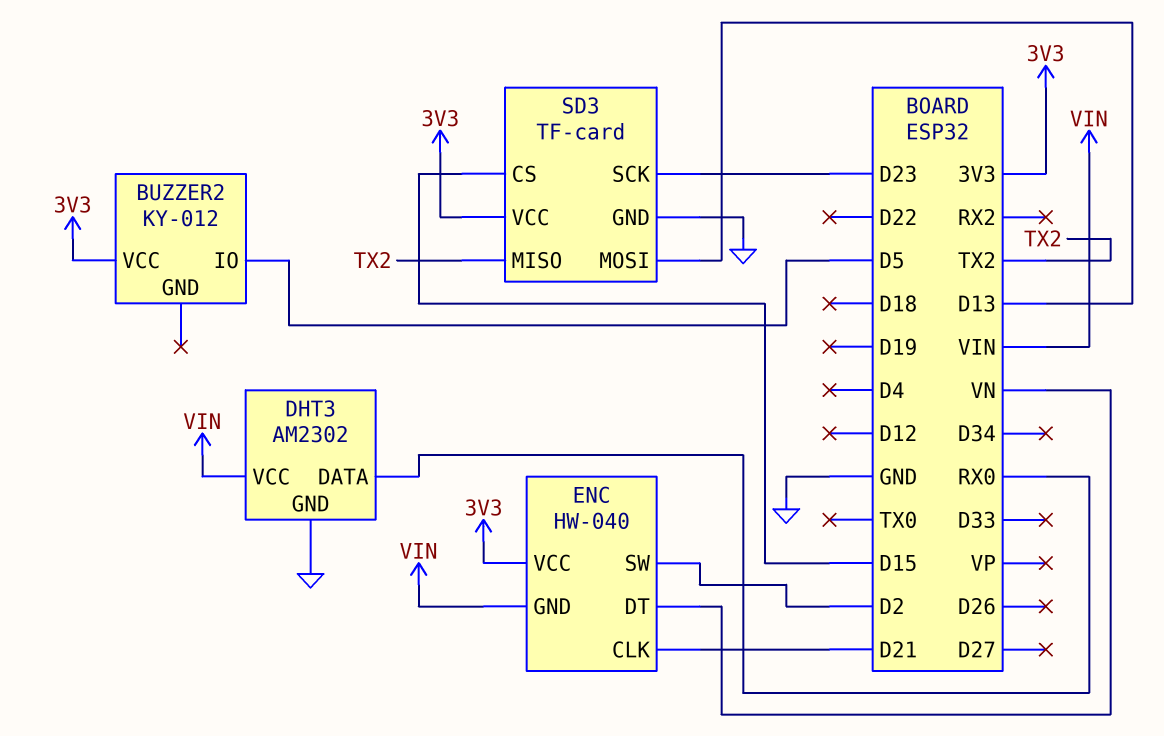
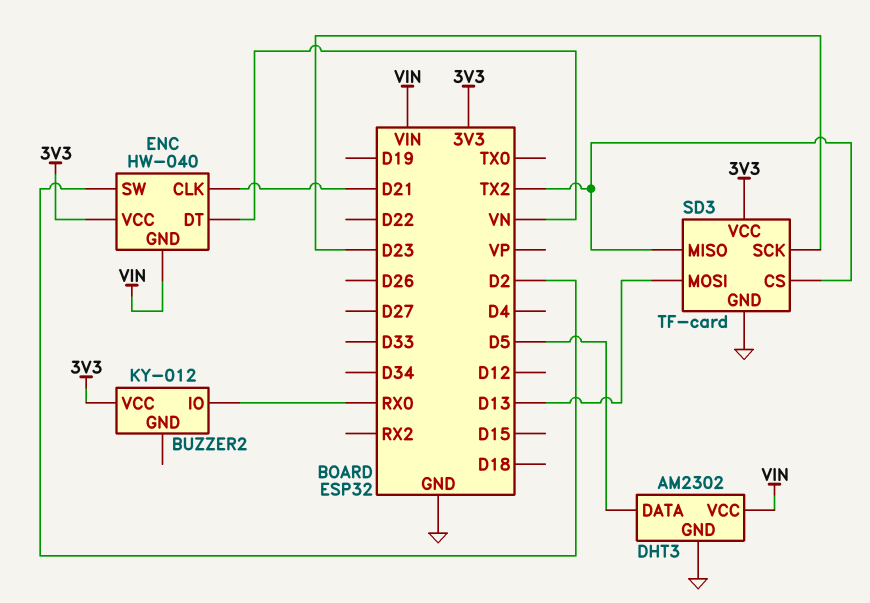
BUZZER2 pin IO: D5 -> RX0
DHT3 pin DATA: RX0 -> D5
SD3 pin CS: D15 -> TX2

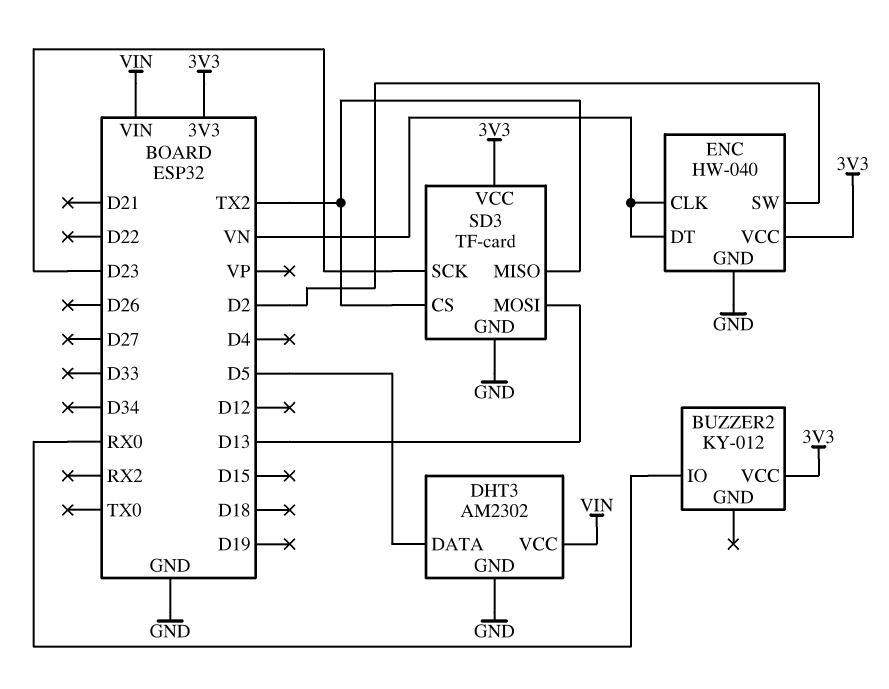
ENC pin CLK: D21 -> VN
ENC pin GND: VIN -> GND

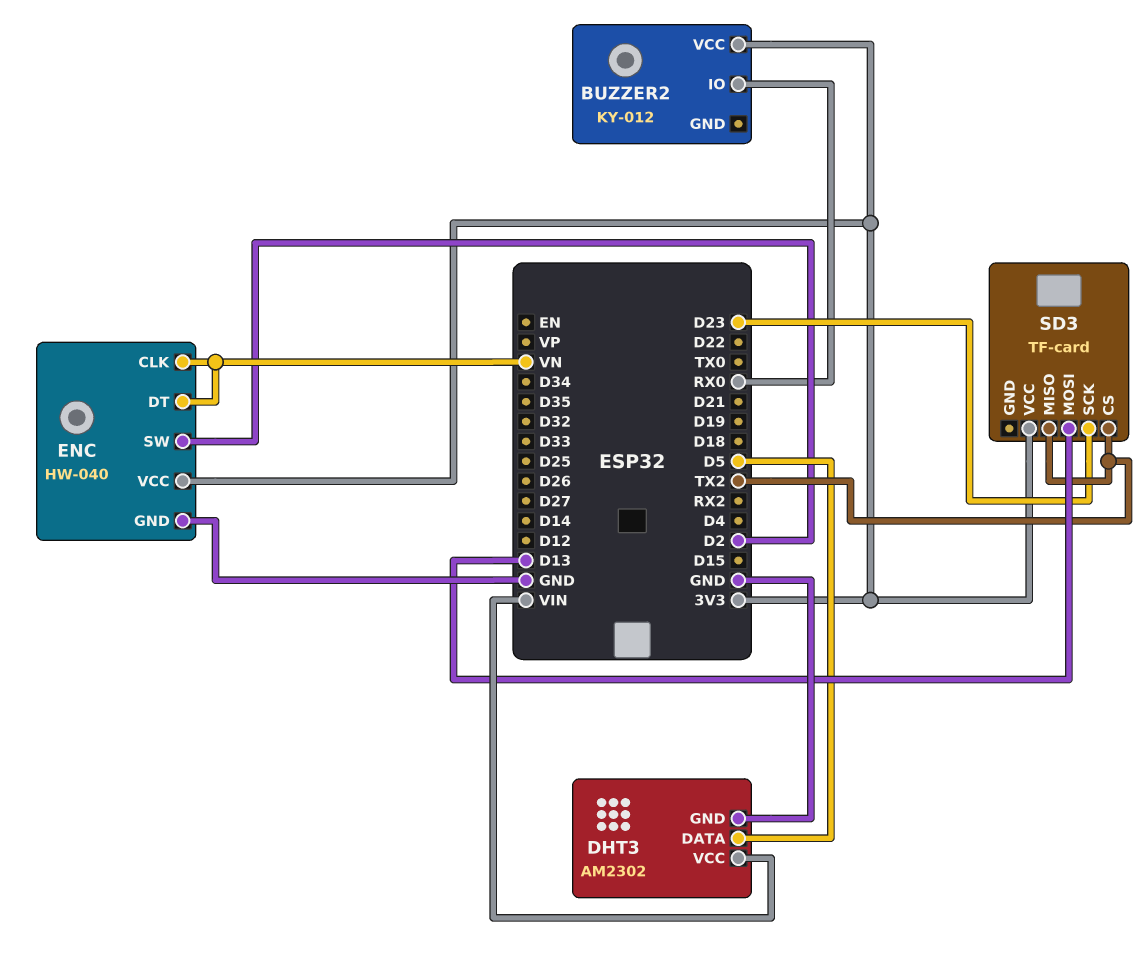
SD3 pin GND: GND -> none

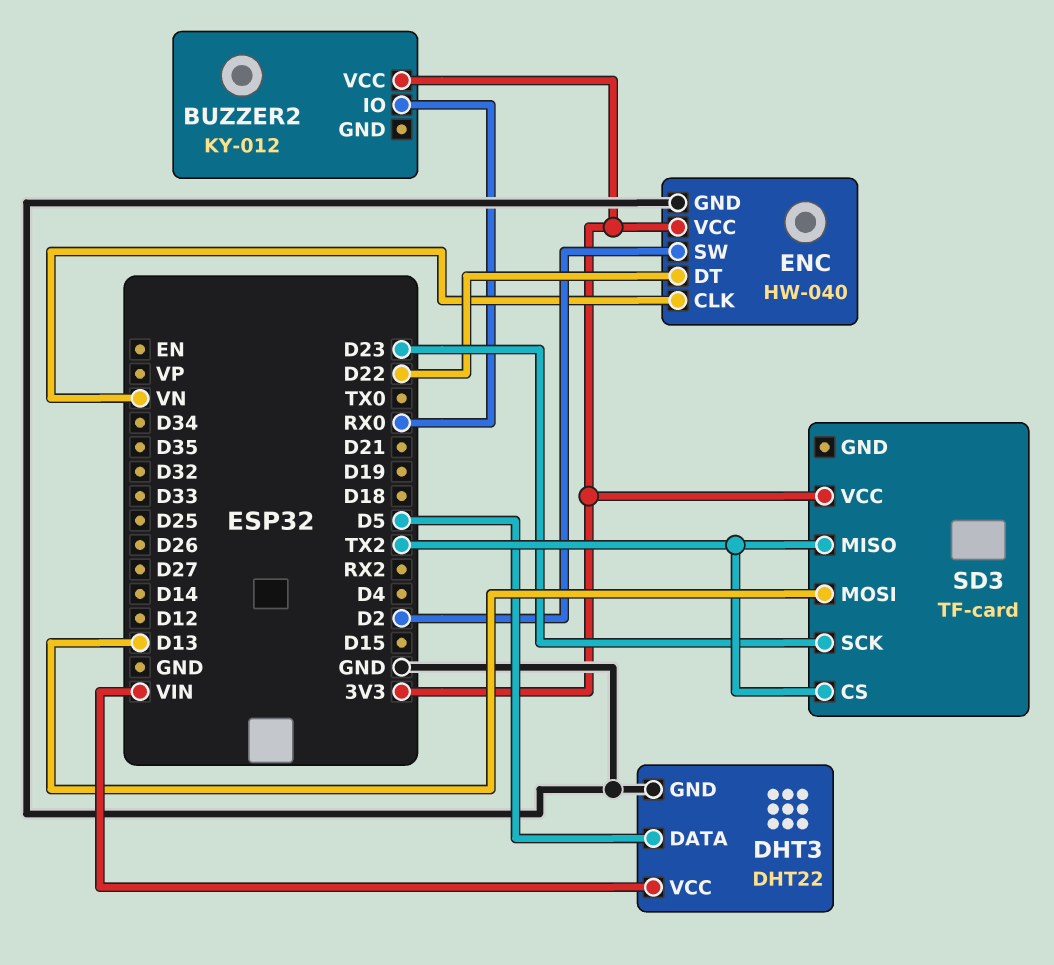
DHT3: AM2302 -> DHT22
ENC pin DT: VN -> D22

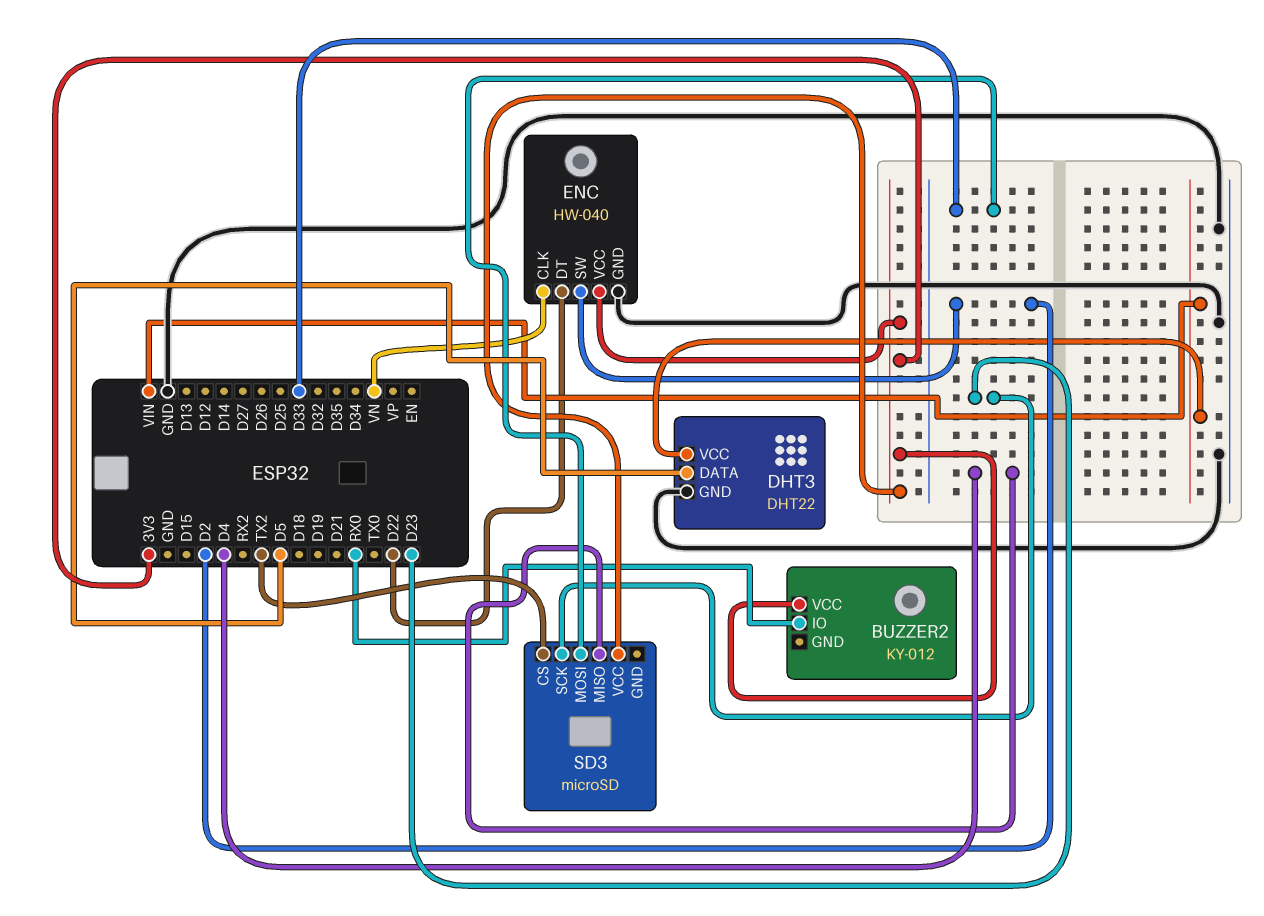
SD3: TF-card -> microSD
SD3 pin MISO: TX2 -> D4
SD3 pin MOSI: D13 -> D33

